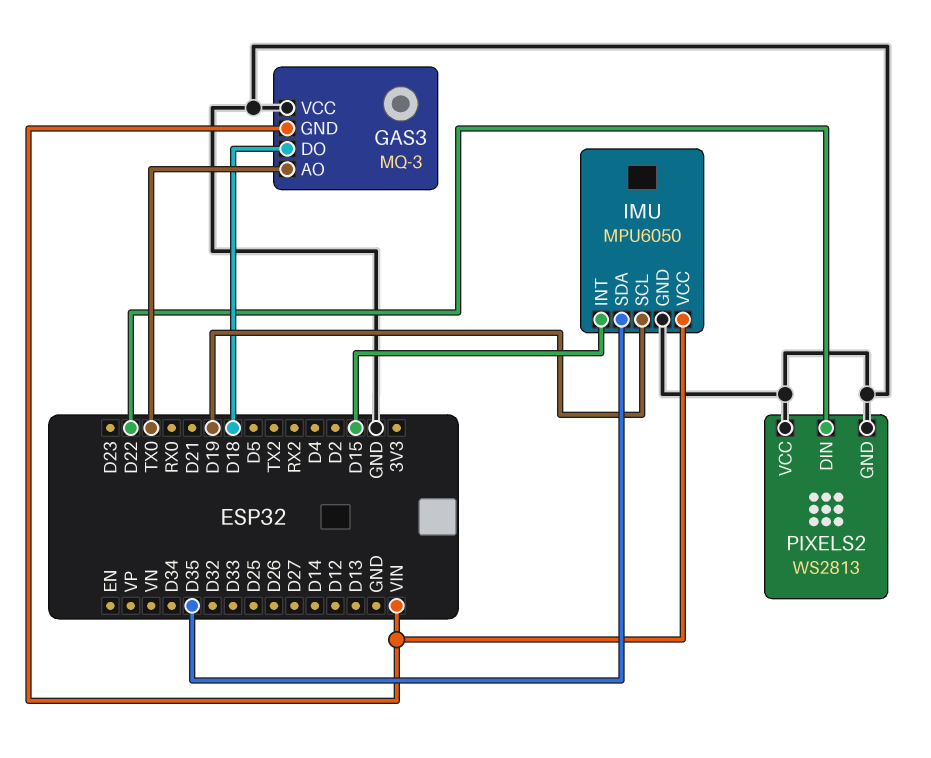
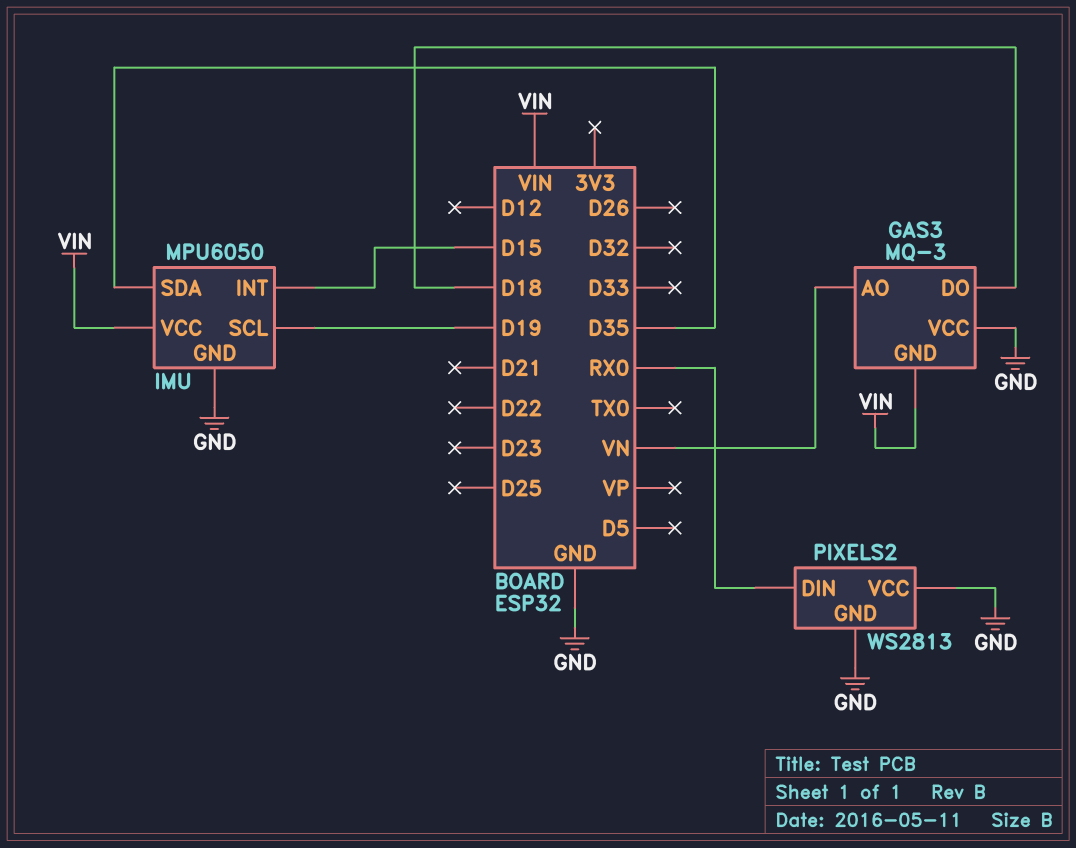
GAS3 pin AO: TX0 -> VN
PIXELS2 pin DIN: D22 -> RX0

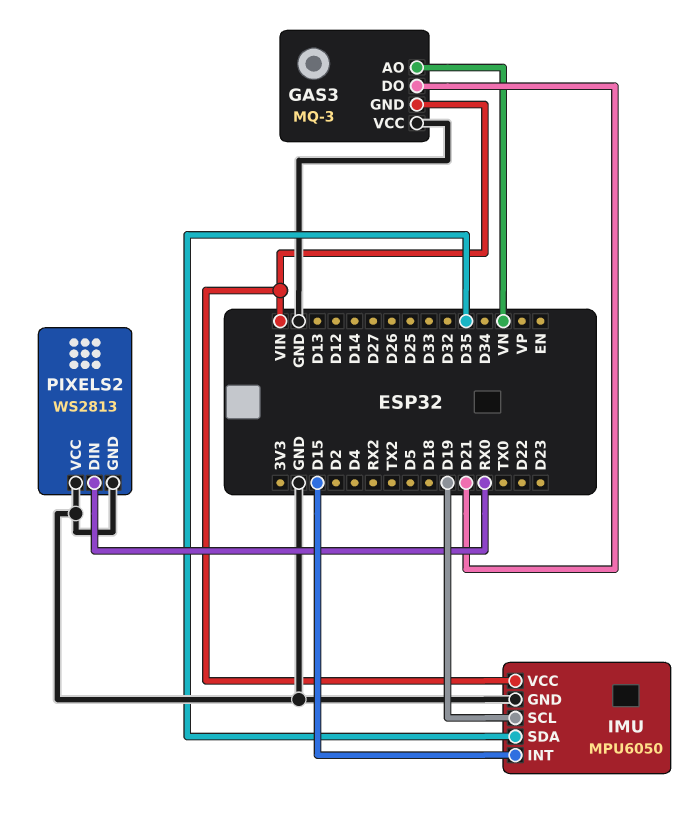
GAS3 pin DO: D18 -> D21

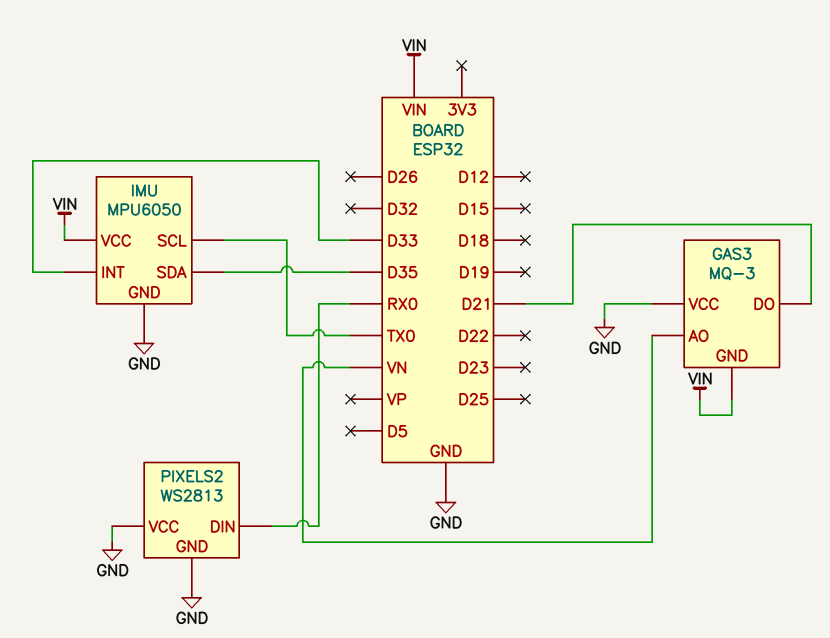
IMU pin INT: D15 -> D33
IMU pin SCL: D19 -> TX0

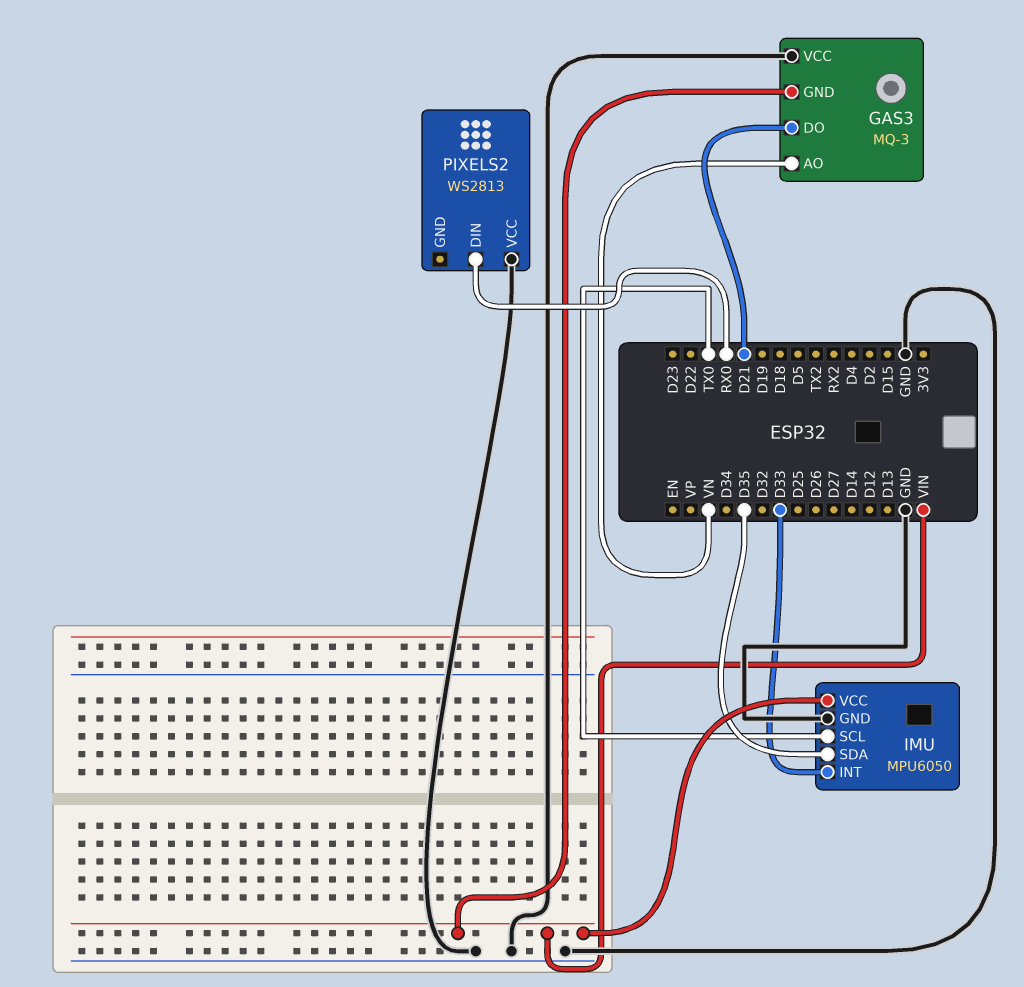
PIXELS2 pin GND: GND -> none

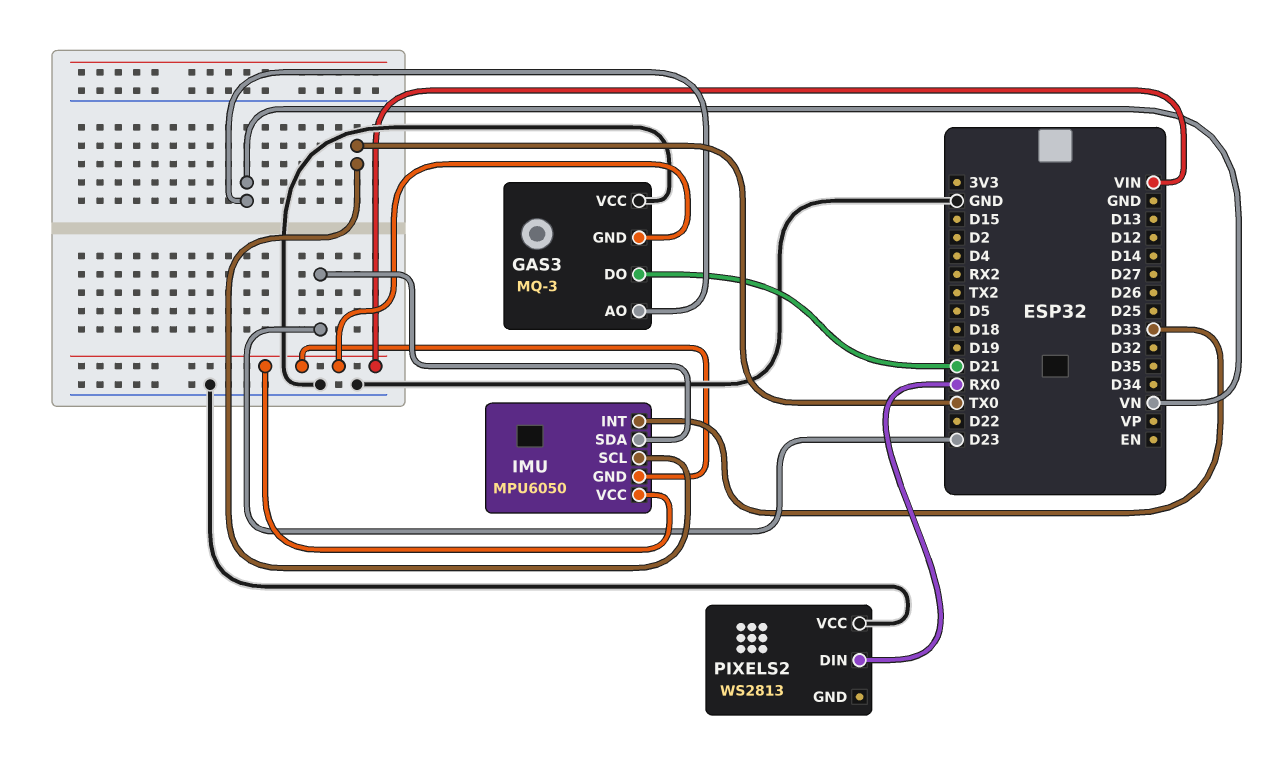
IMU pin GND: GND -> VIN
IMU pin SDA: D35 -> D23

